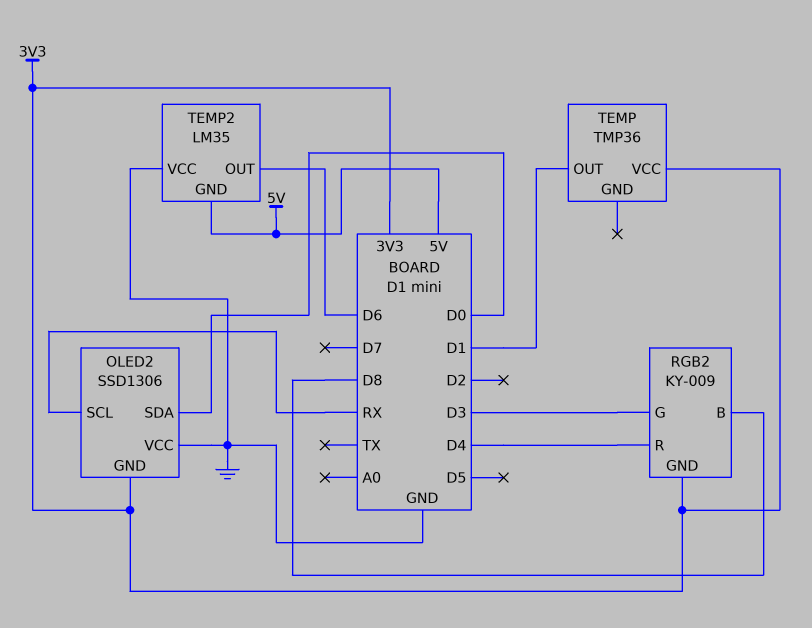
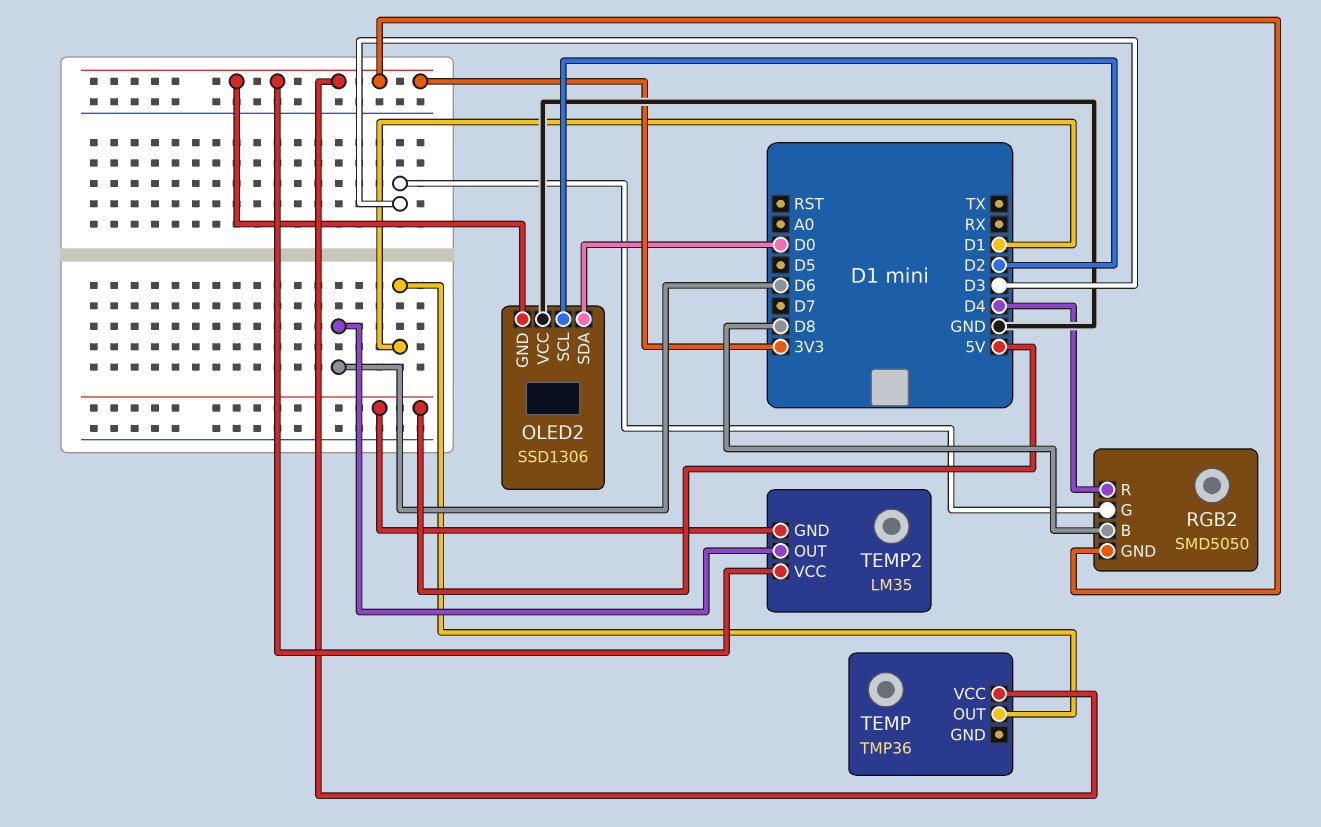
OLED2 pin SCL: RX -> D2
RGB2: KY-009 -> SMD5050
TEMP2 pin VCC: GND -> 3V3

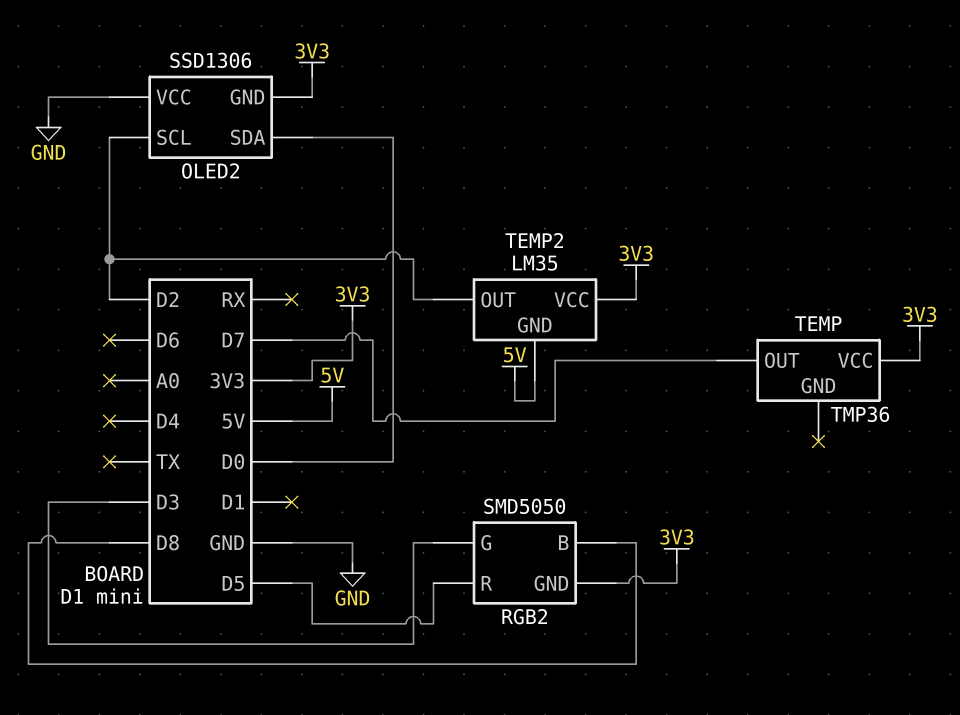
RGB2 pin R: D4 -> D5
TEMP pin OUT: D1 -> D7
TEMP2 pin OUT: D6 -> D2

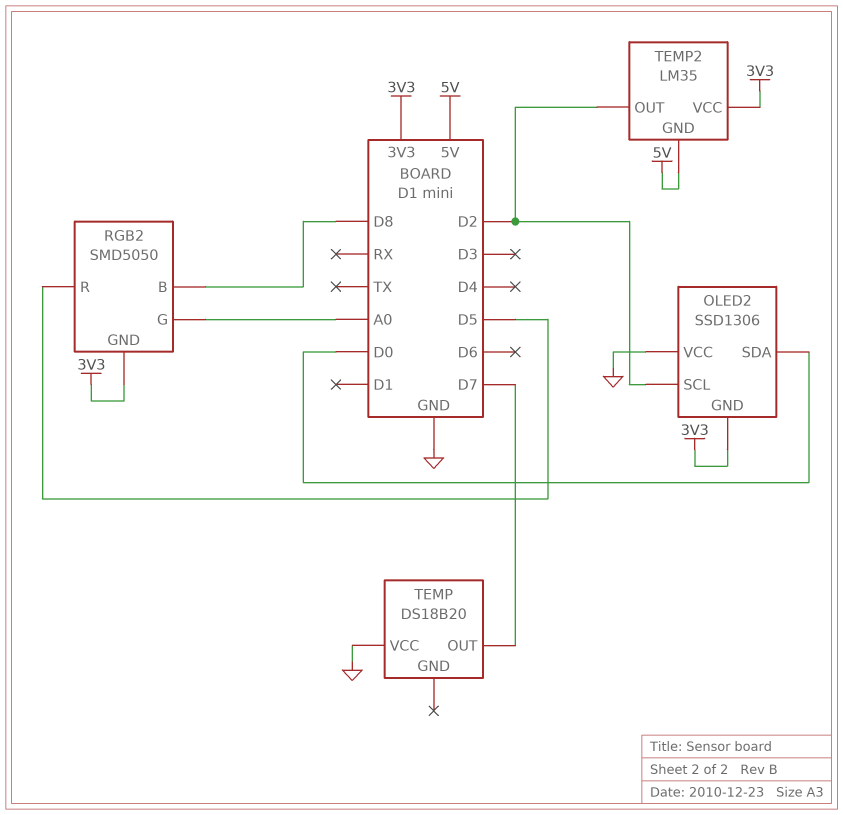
RGB2 pin G: D3 -> A0
TEMP: TMP36 -> DS18B20
TEMP pin VCC: 3V3 -> GND

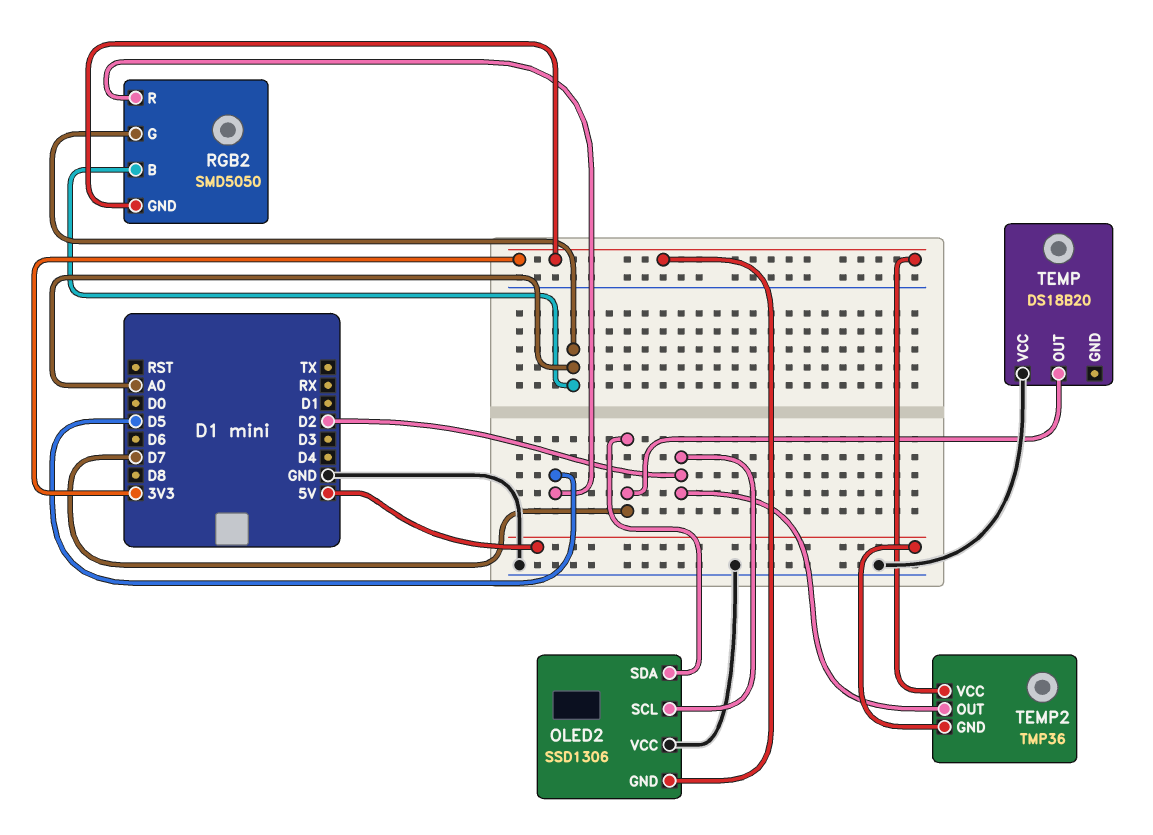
OLED2 pin SDA: D0 -> D7
RGB2 pin B: D8 -> A0
TEMP2: LM35 -> TMP36

